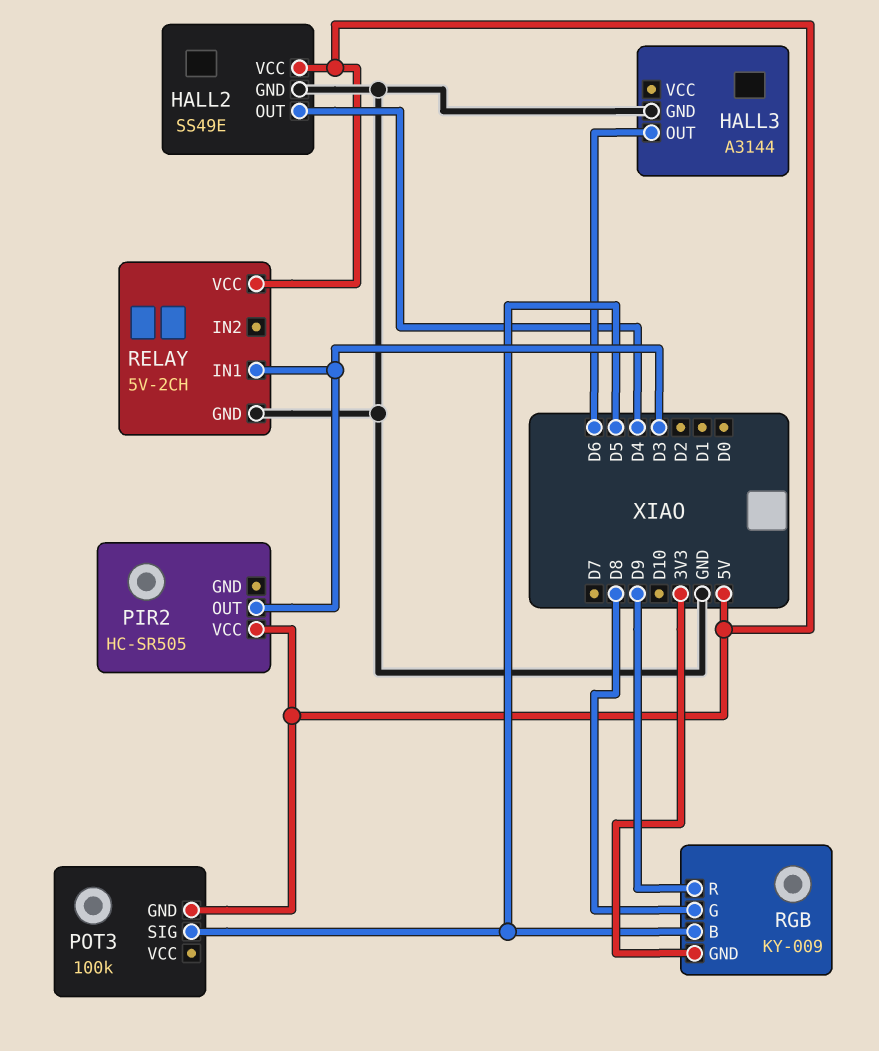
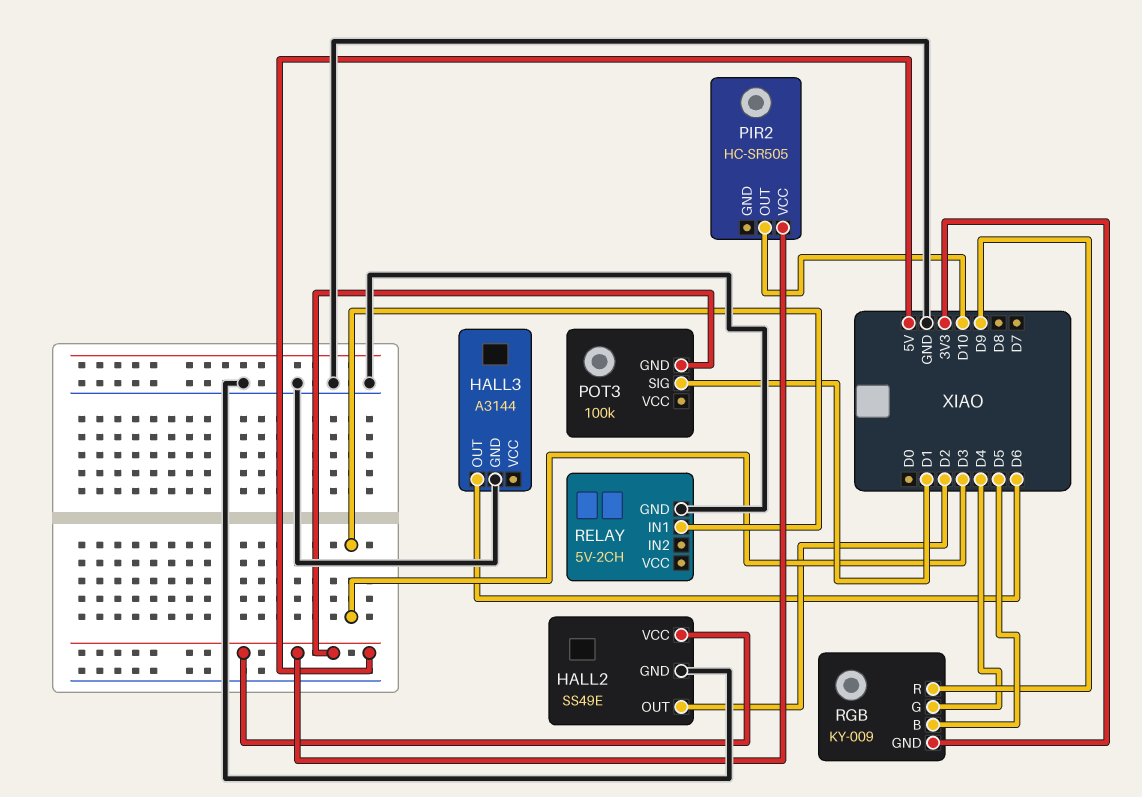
HALL2 pin OUT: D4 -> D2
PIR2 pin OUT: D3 -> D10
POT3 pin SIG: D5 -> D1
RELAY pin VCC: 5V -> none
RGB pin G: D8 -> D4

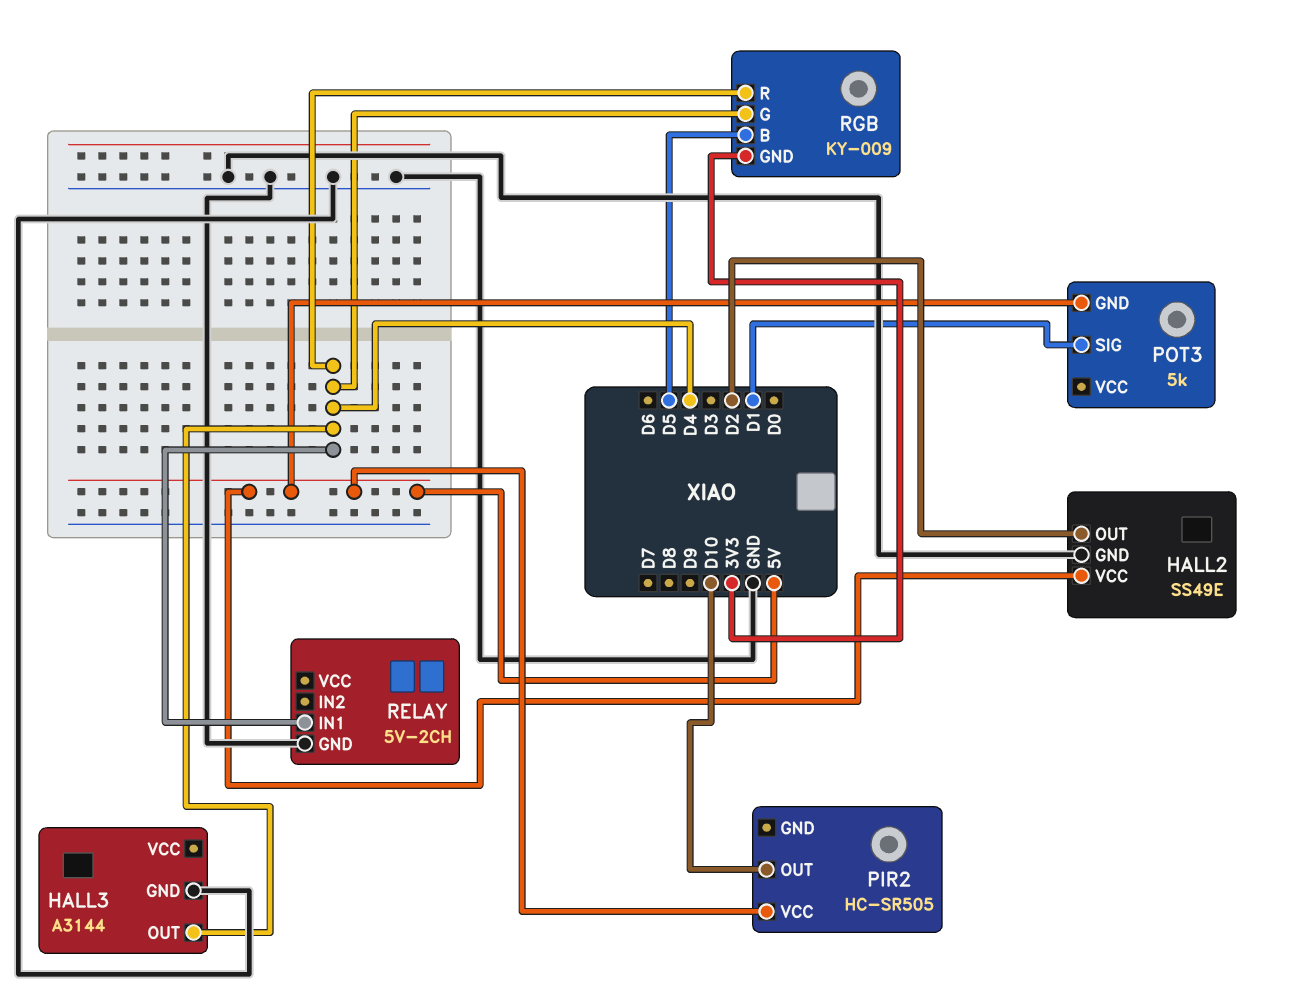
HALL3 pin OUT: D6 -> D4
POT3: 100k -> 5k
RELAY pin IN1: D3 -> D4
RGB pin R: D9 -> D4

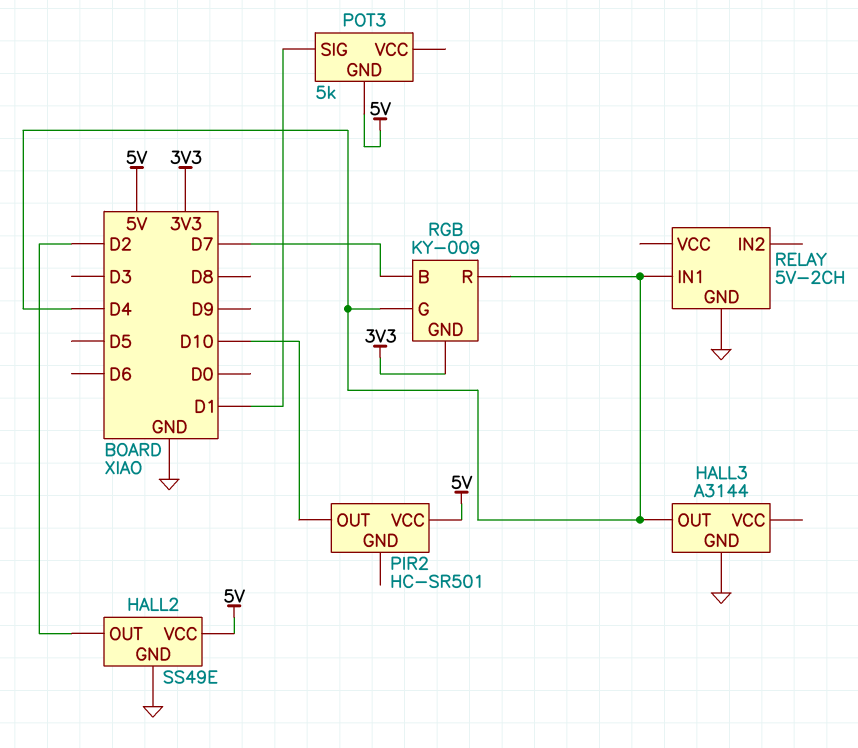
PIR2: HC-SR505 -> HC-SR501
RGB pin B: D5 -> D7

